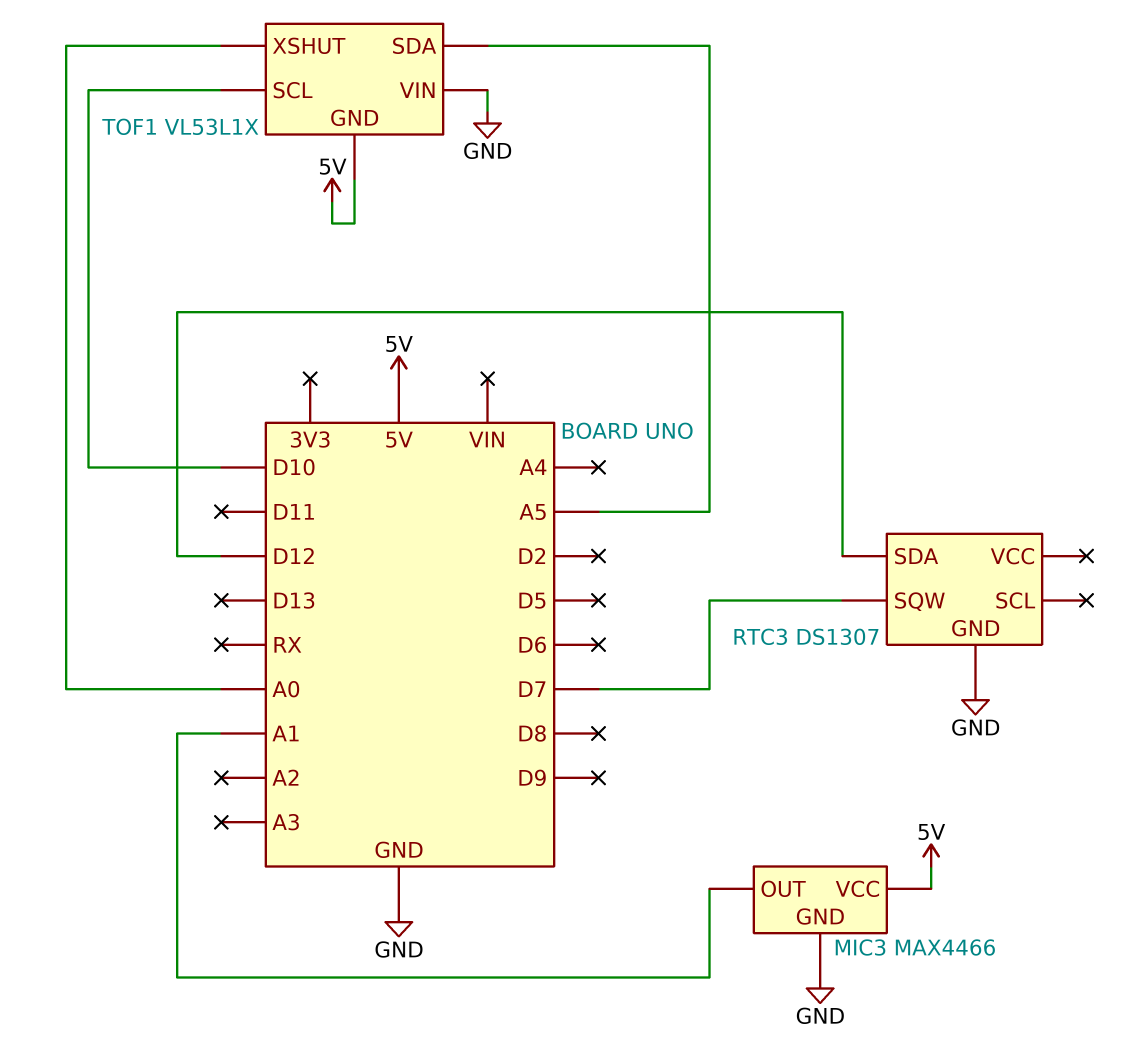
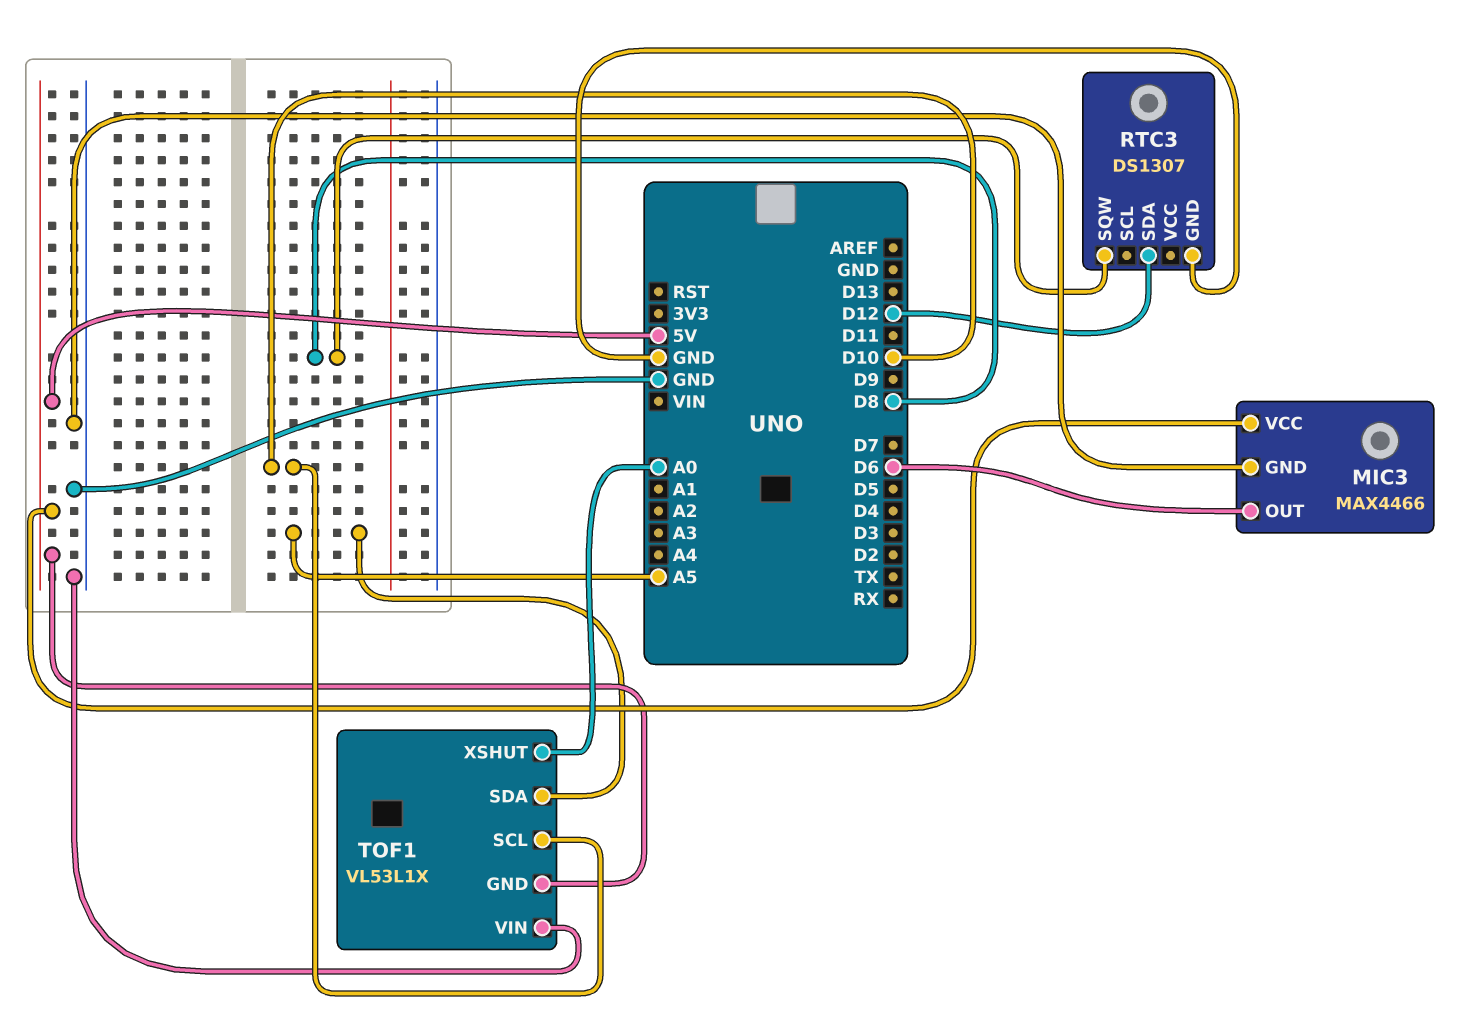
MIC3 pin OUT: A1 -> D6
RTC3 pin SQW: D7 -> D8

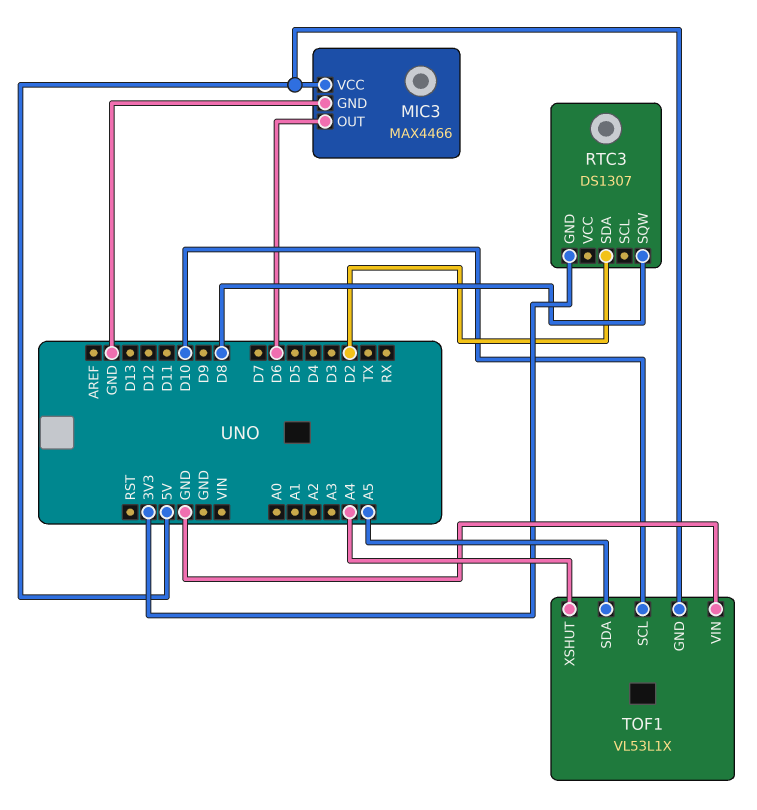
RTC3 pin GND: GND -> 3V3
RTC3 pin SDA: D12 -> D2
TOF1 pin XSHUT: A0 -> A4

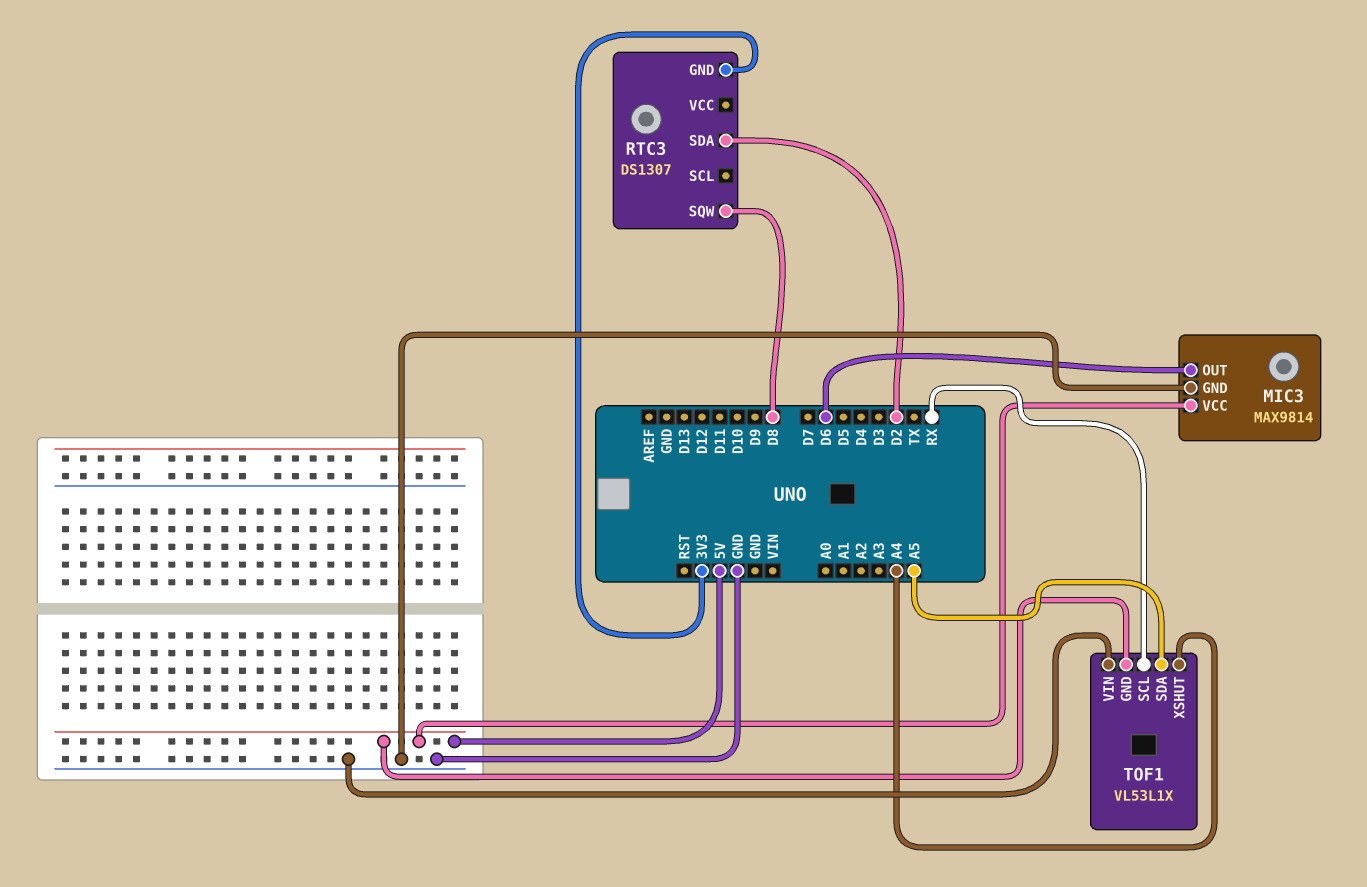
MIC3: MAX4466 -> MAX9814
TOF1 pin SCL: D10 -> RX

